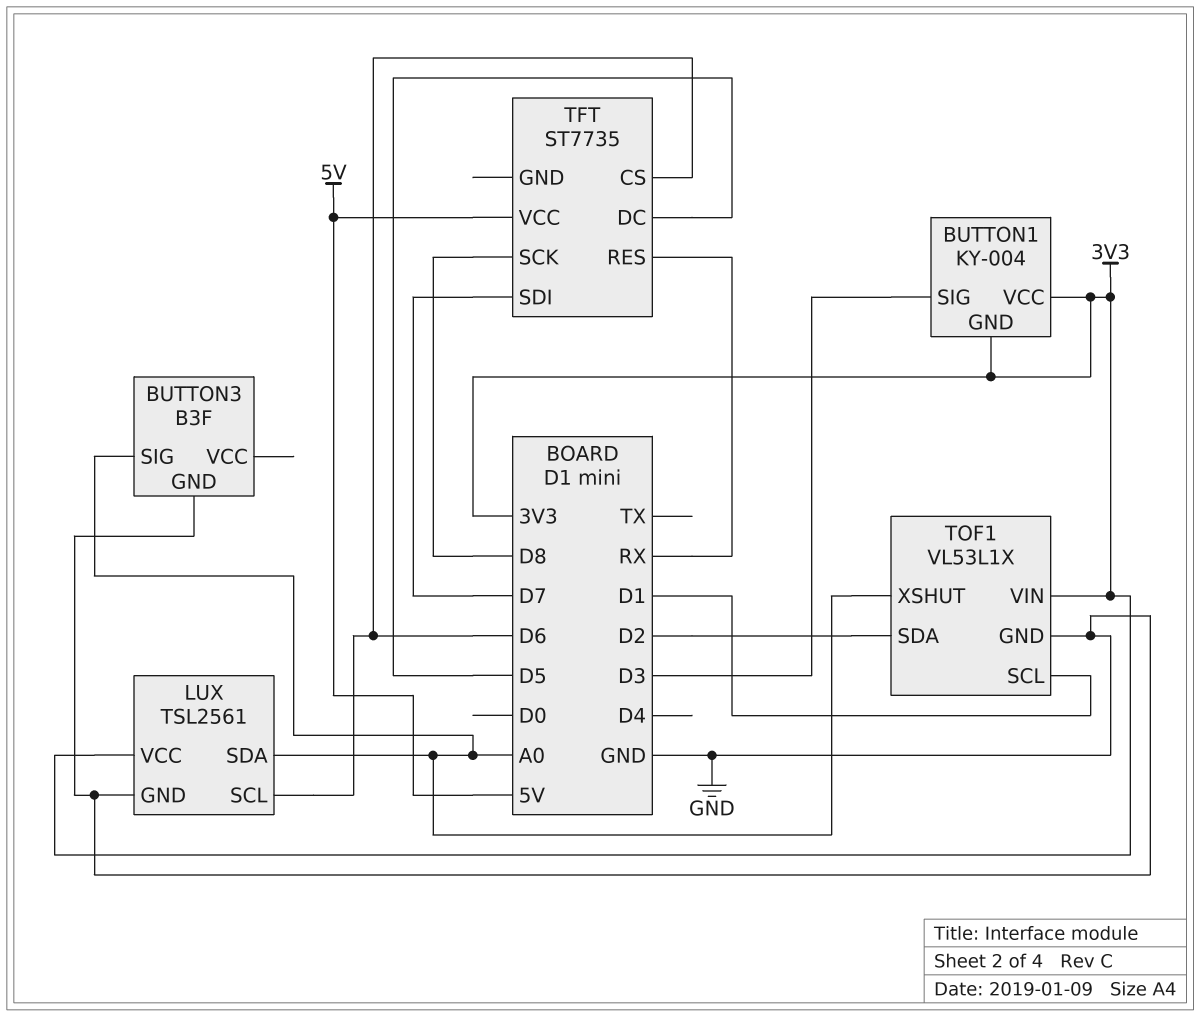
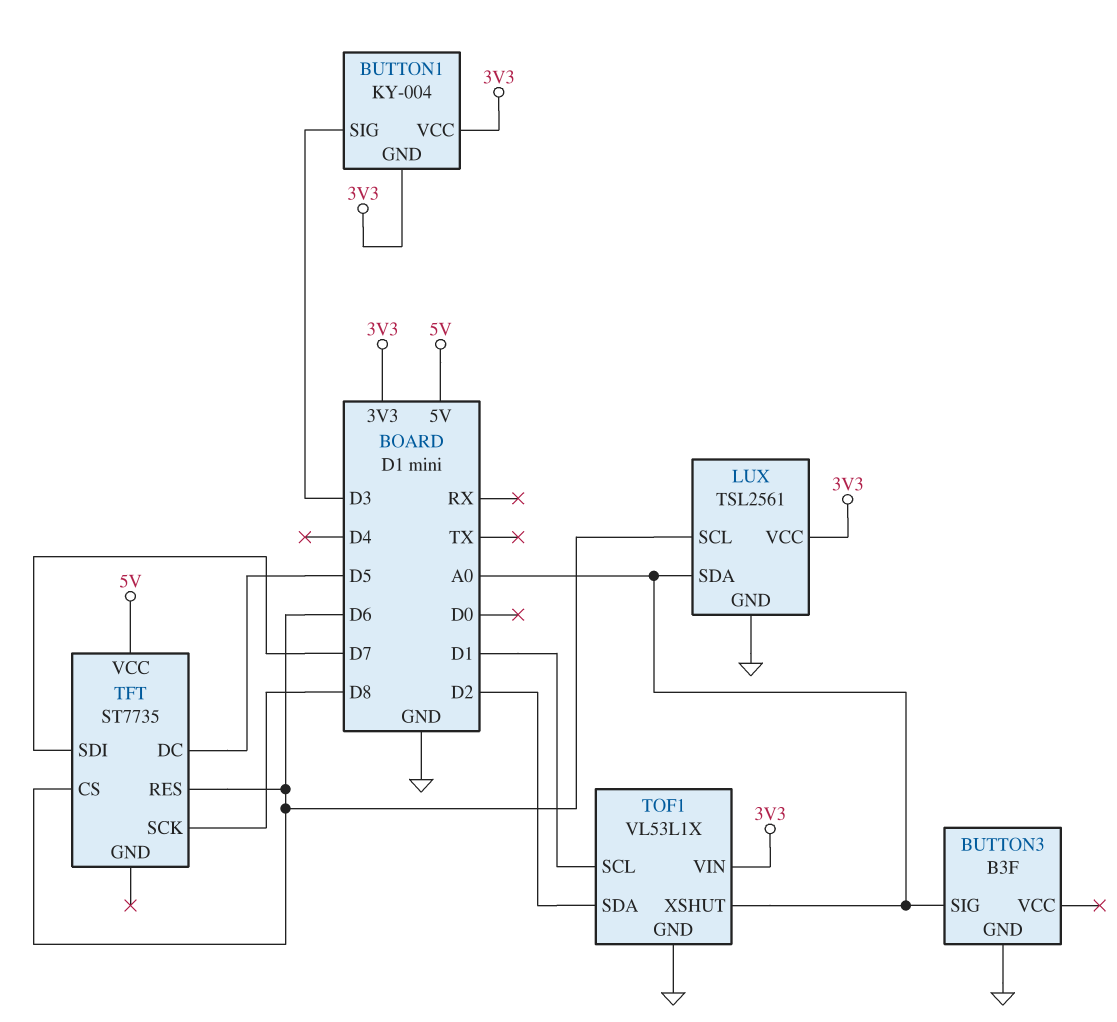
TFT pin RES: RX -> D6

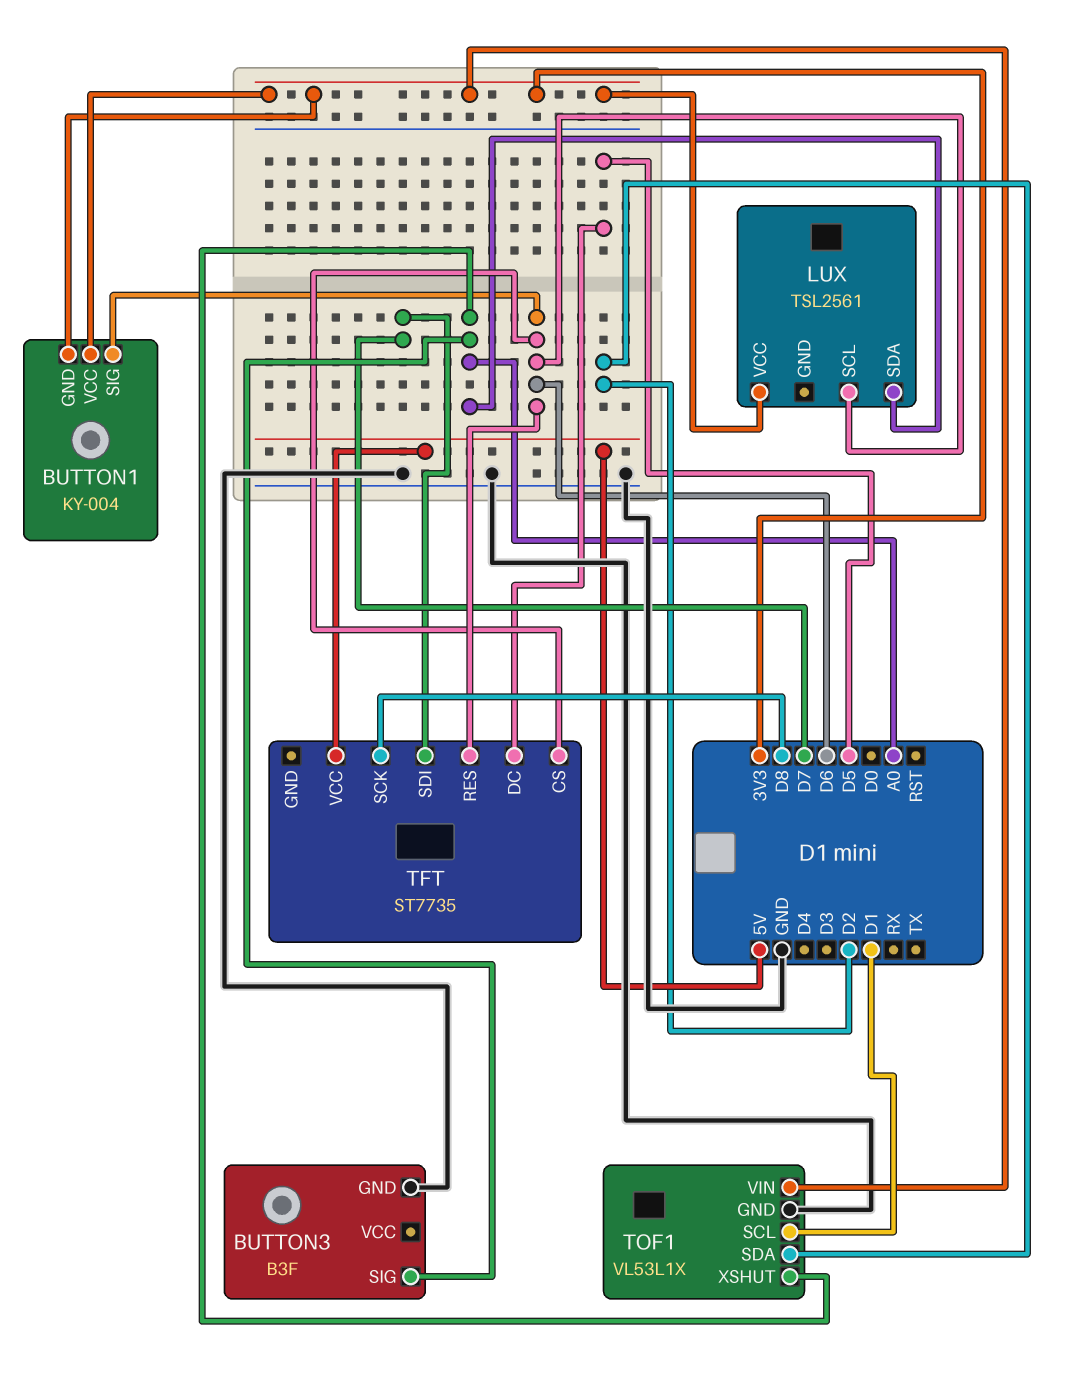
BUTTON1 pin SIG: D3 -> D6
LUX pin GND: GND -> none

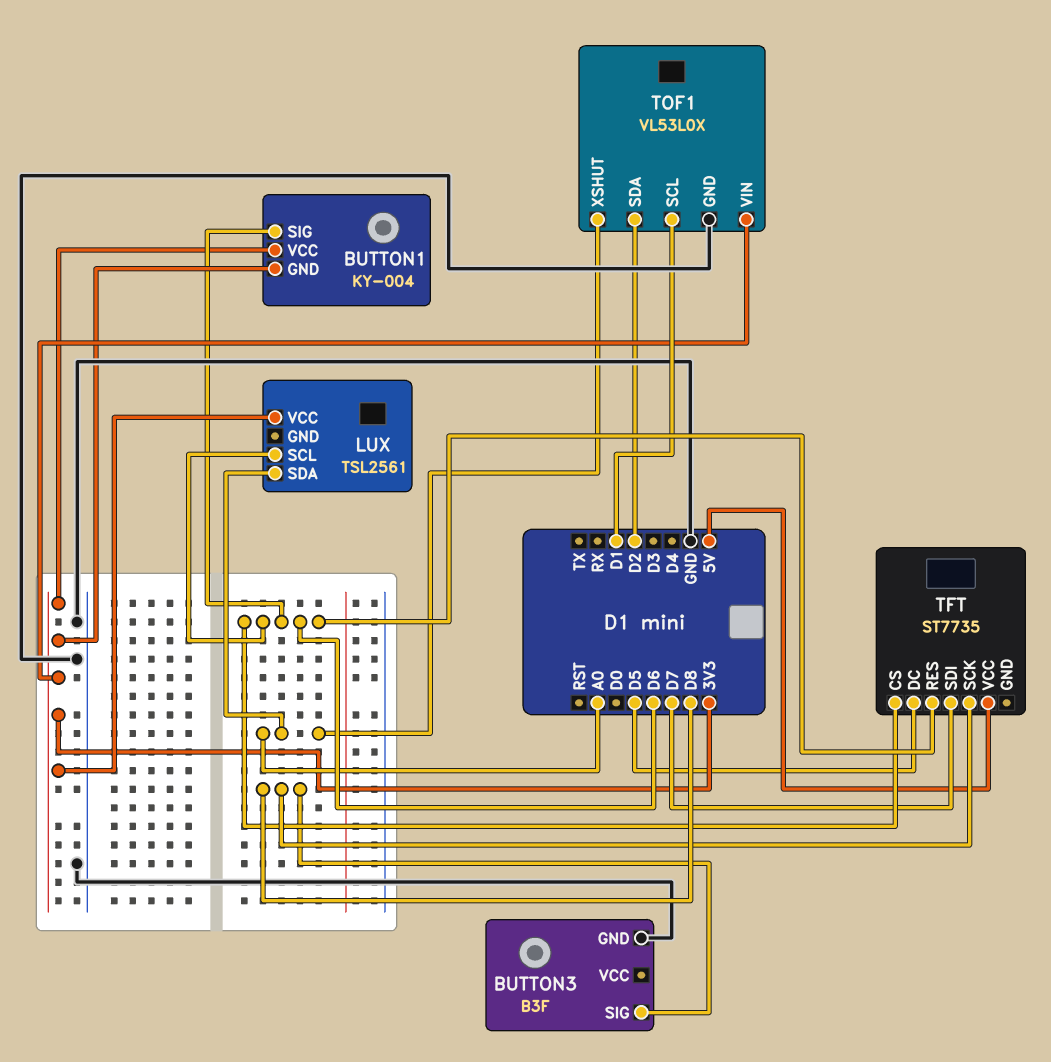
BUTTON3 pin SIG: A0 -> D8
TOF1: VL53L1X -> VL53L0X

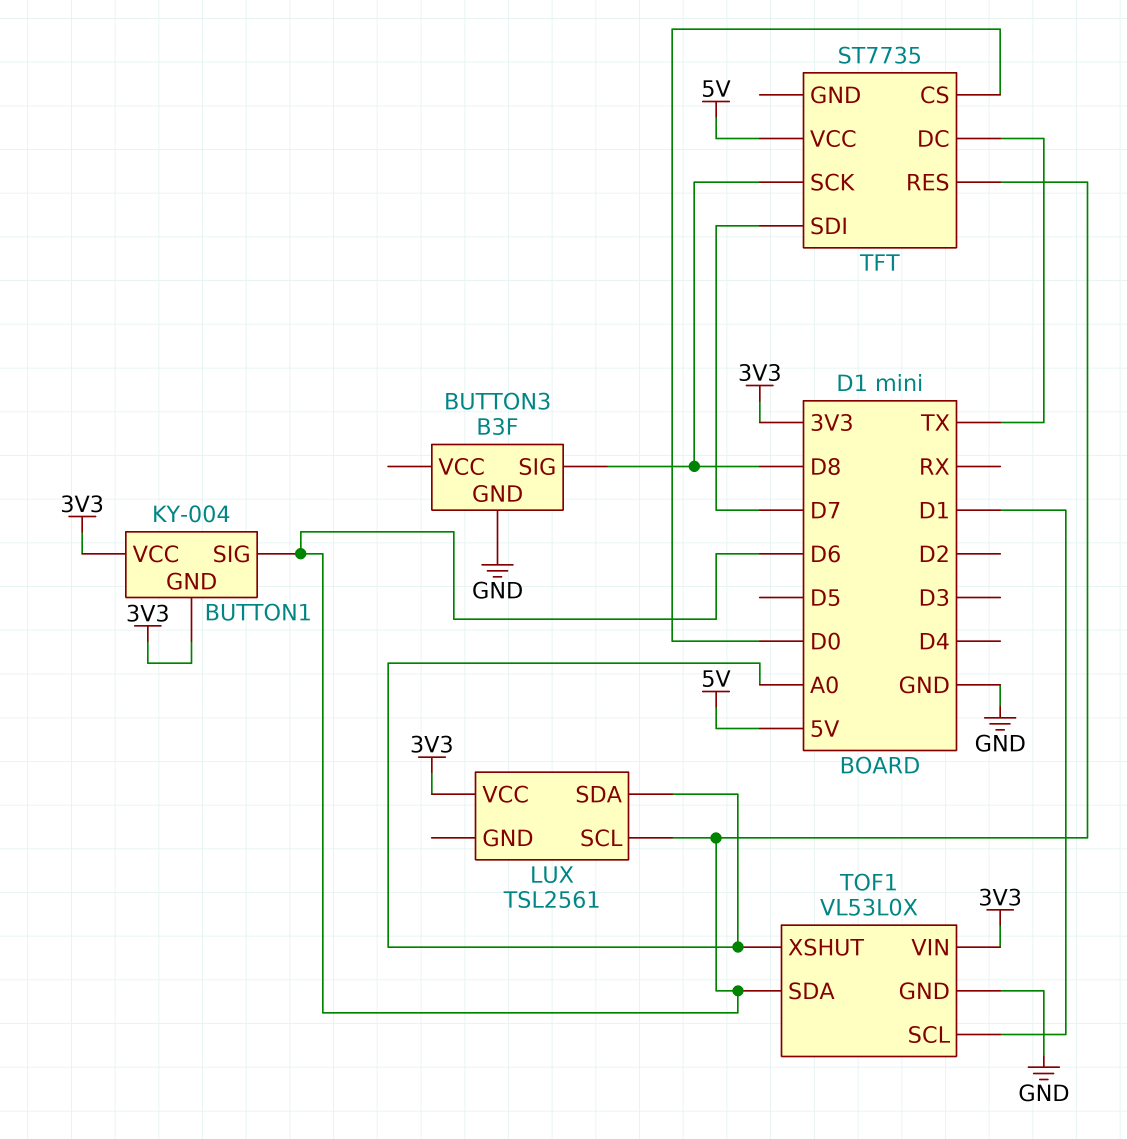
TFT pin CS: D6 -> D0
TFT pin DC: D5 -> TX
TOF1 pin SDA: D2 -> D6

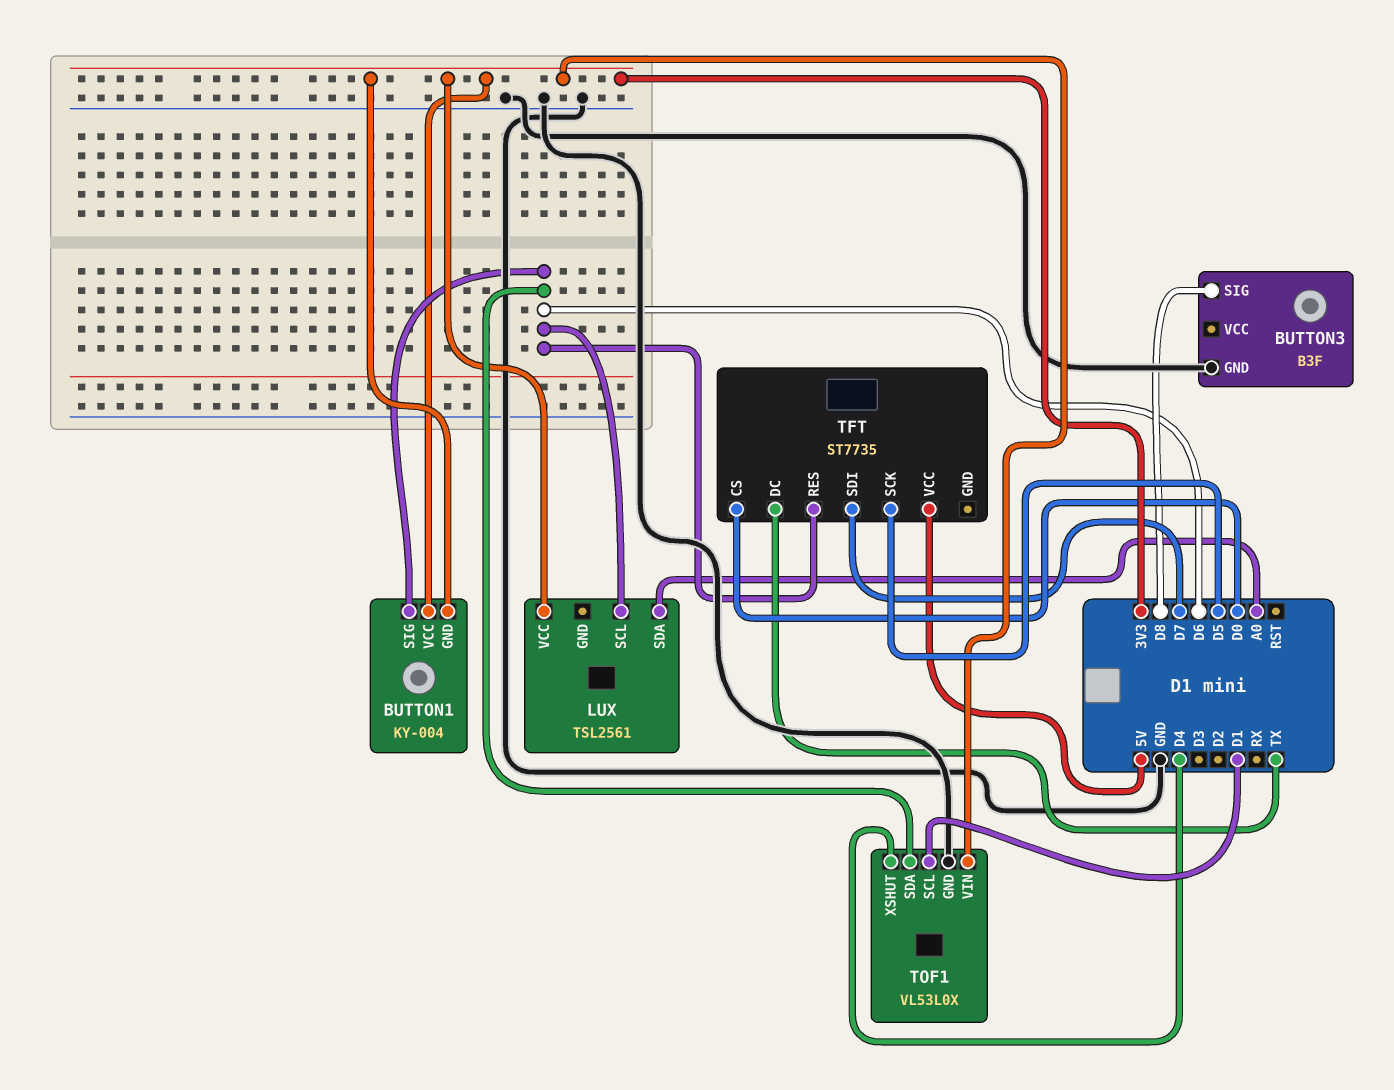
TFT pin SCK: D8 -> D5
TOF1 pin XSHUT: A0 -> D4

